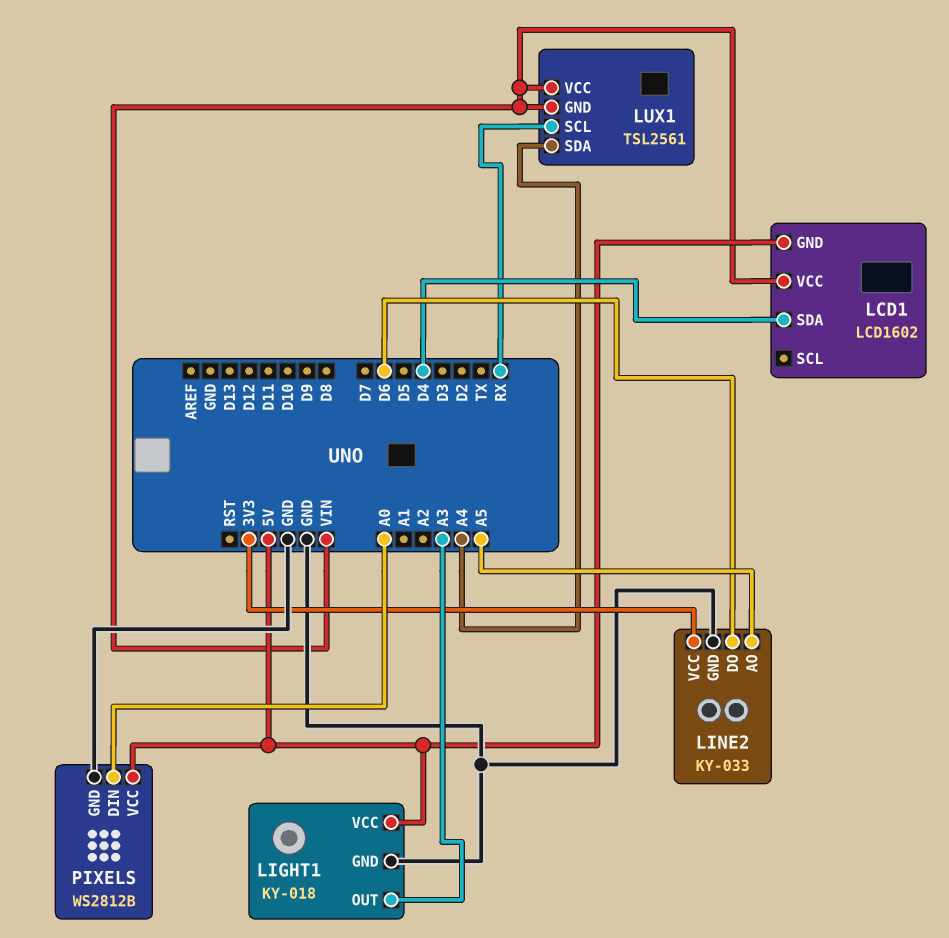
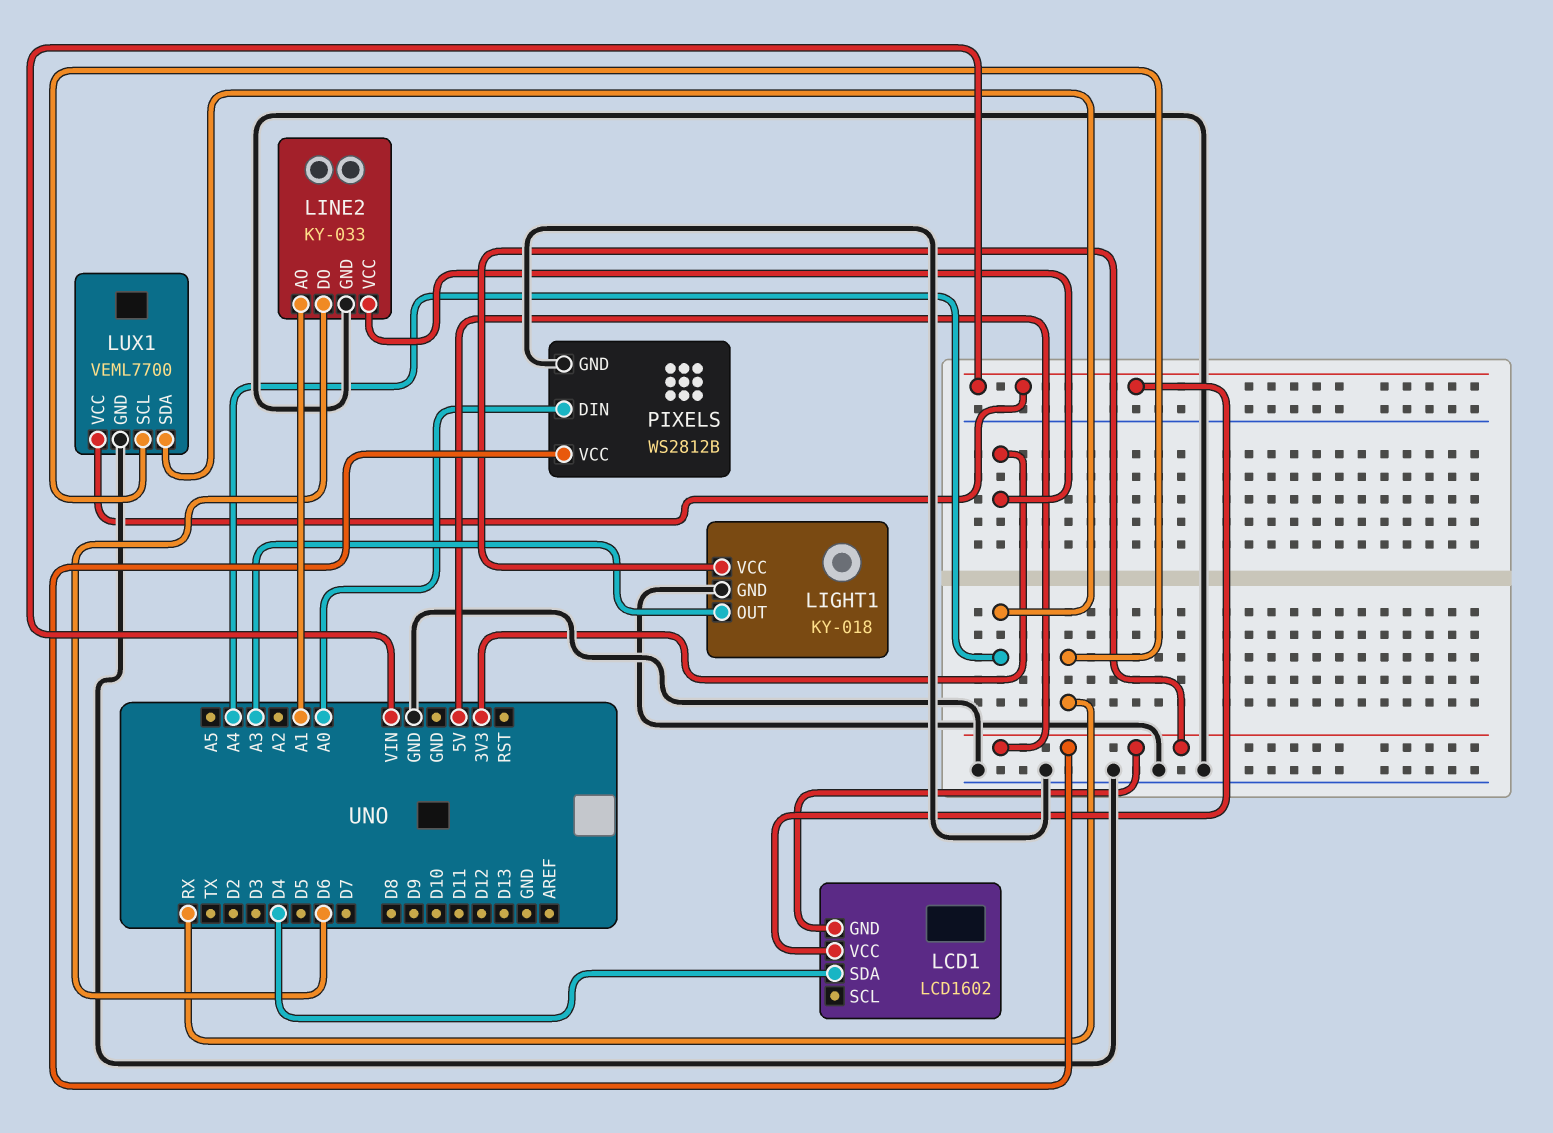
LINE2 pin AO: A5 -> A1
LUX1: TSL2561 -> VEML7700
LUX1 pin GND: VIN -> GND

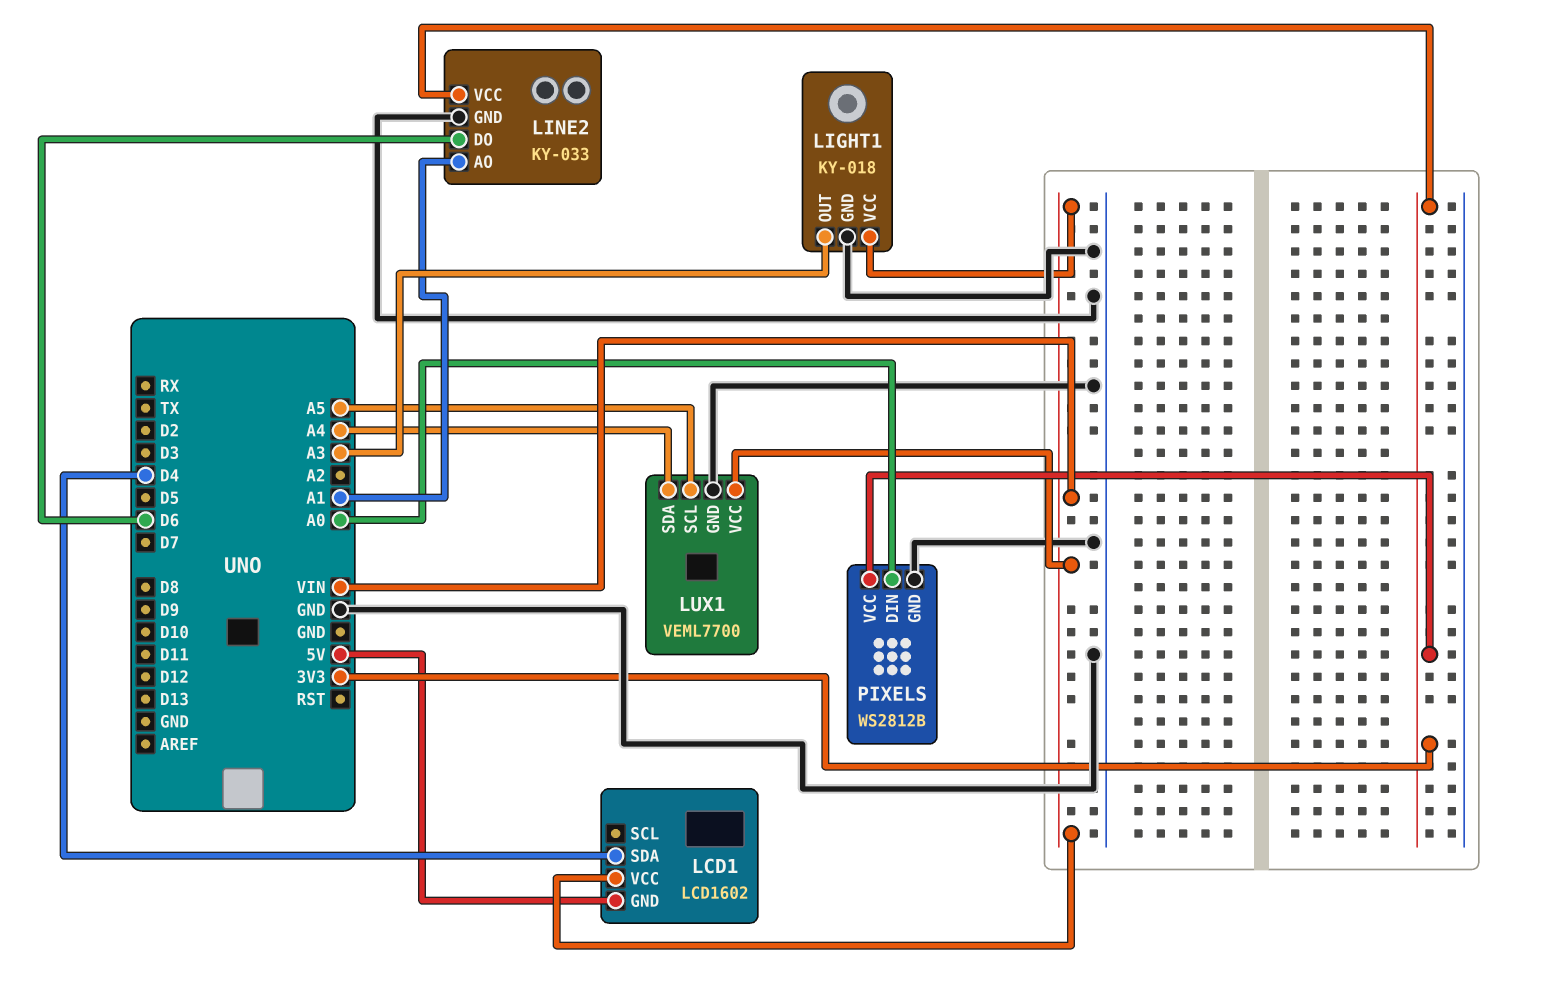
LIGHT1 pin VCC: 5V -> VIN
LUX1 pin SCL: RX -> A5
PIXELS pin VCC: 5V -> 3V3

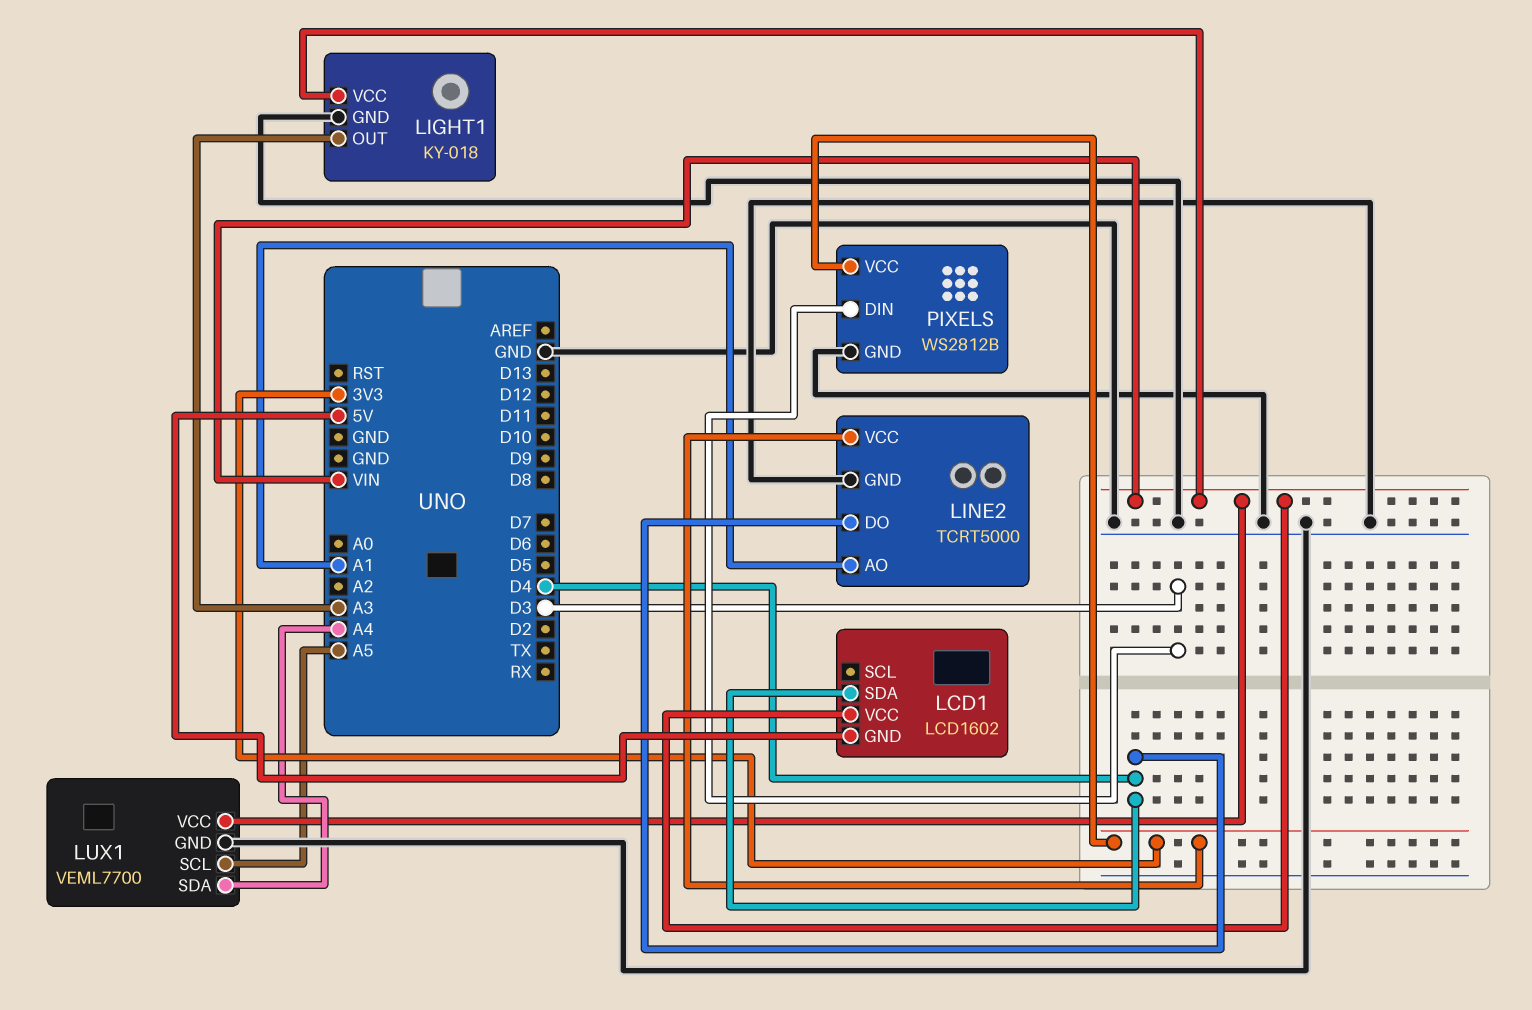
LINE2: KY-033 -> TCRT5000
LINE2 pin DO: D6 -> D4
PIXELS pin DIN: A0 -> D3

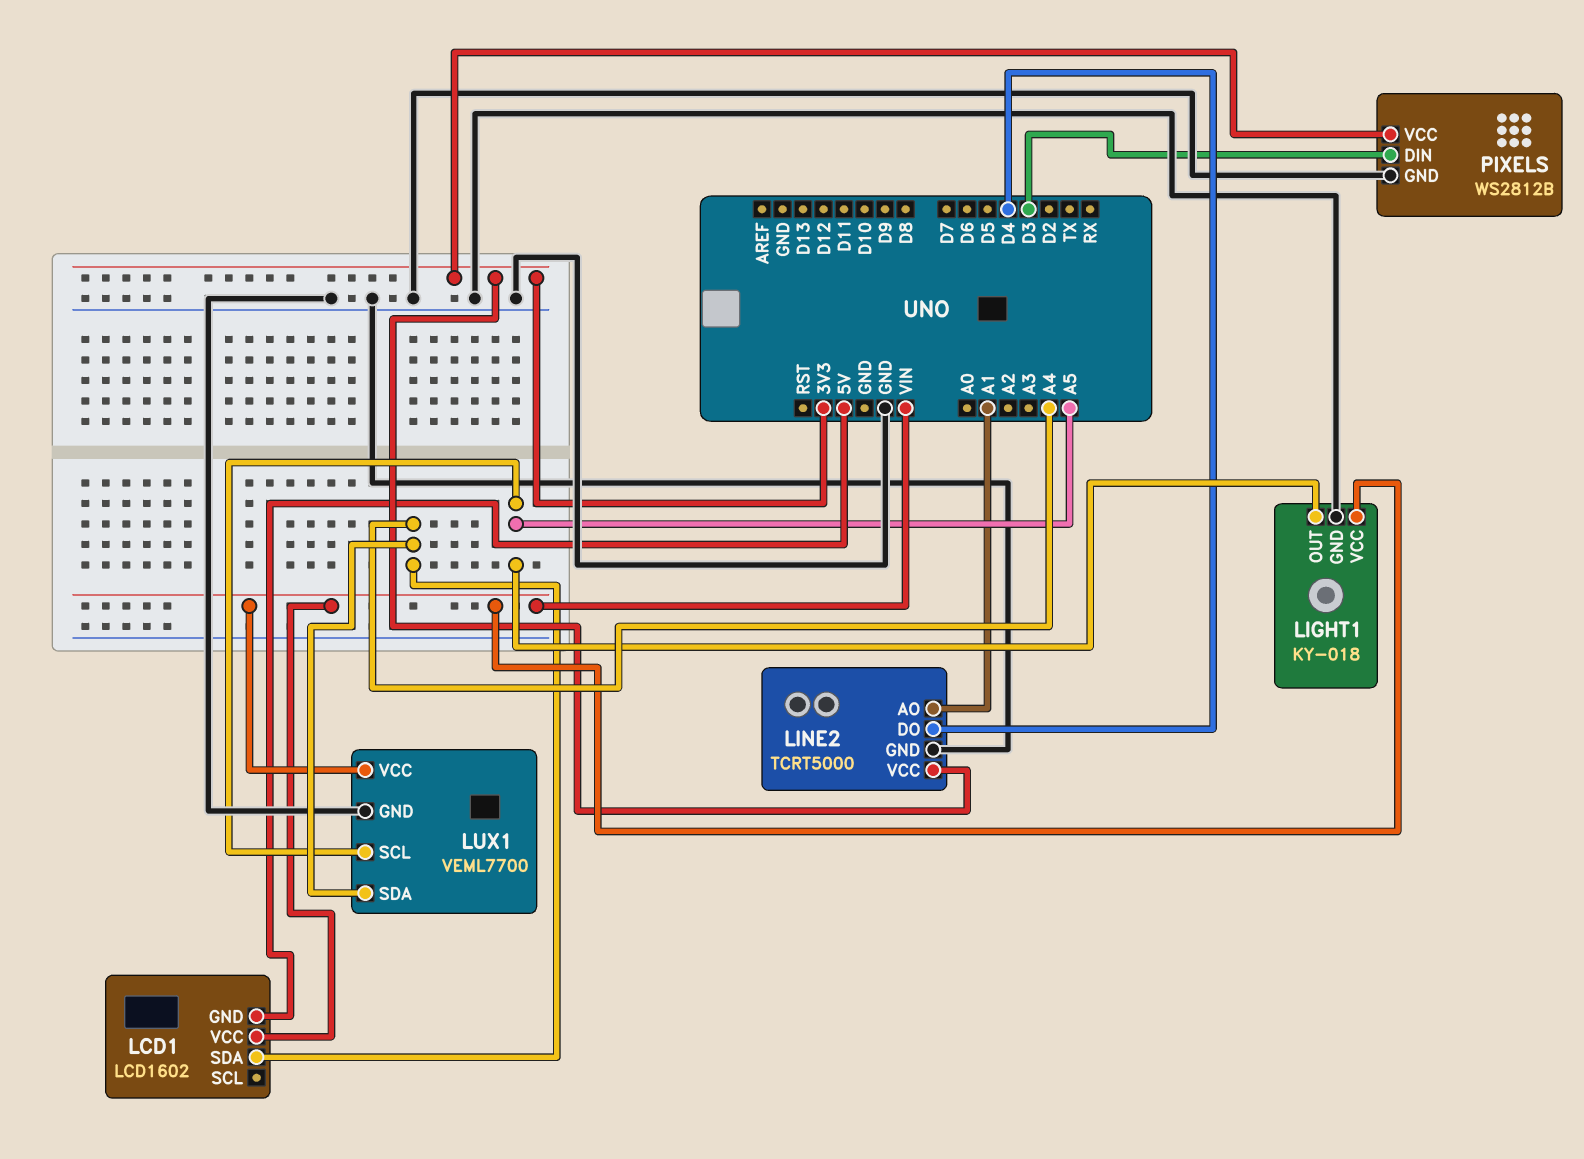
LCD1 pin SDA: D4 -> A4
LIGHT1 pin OUT: A3 -> A5

